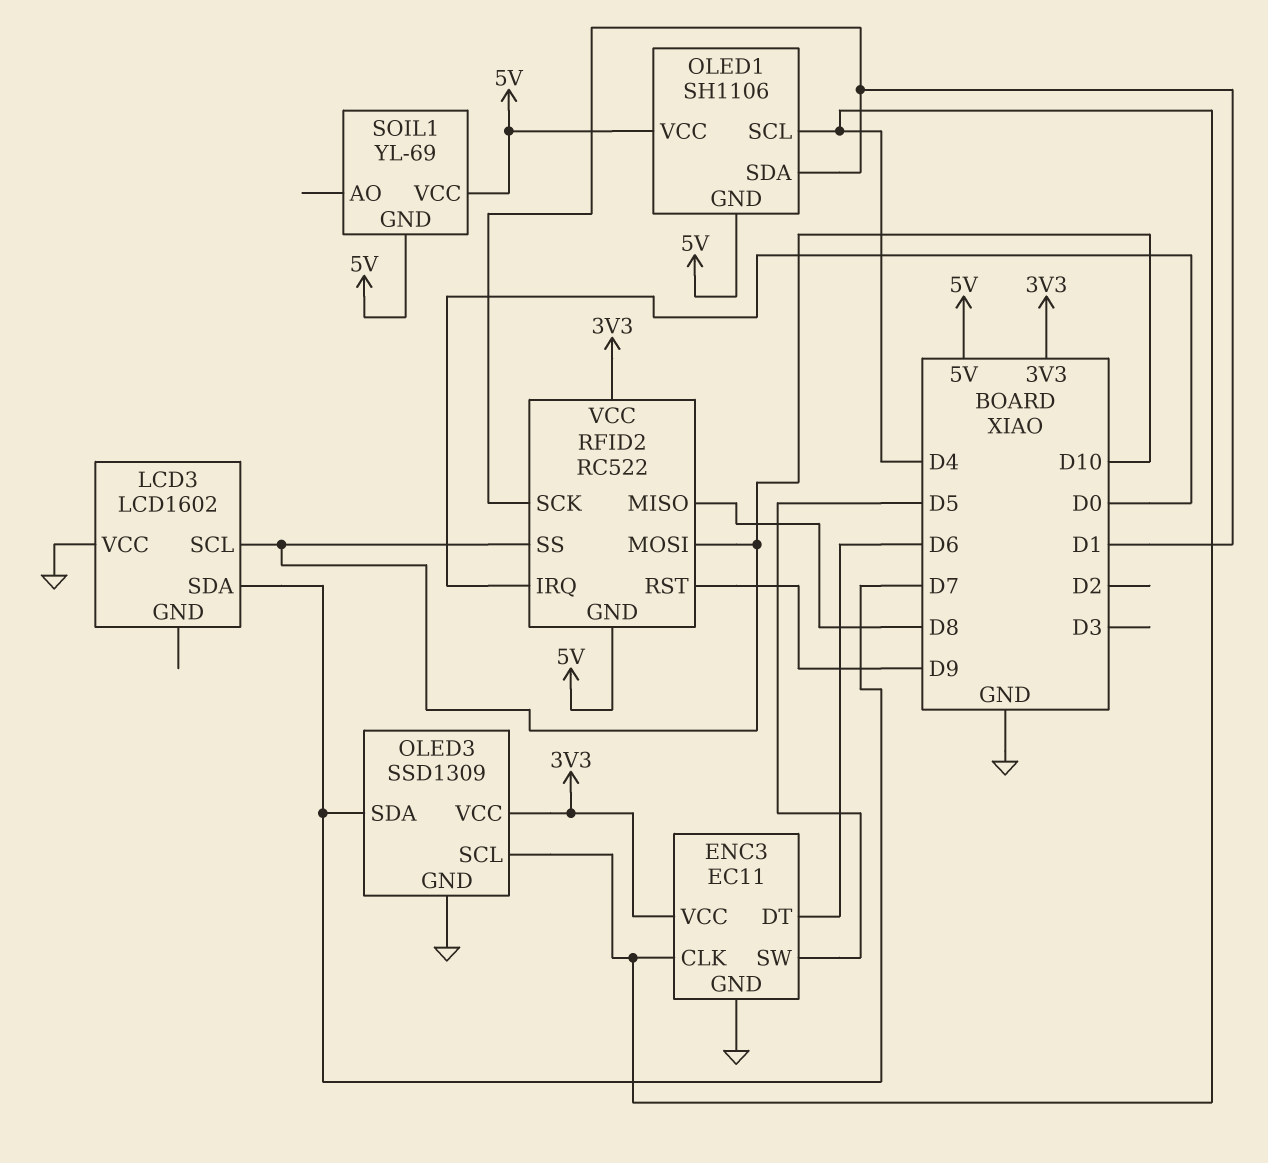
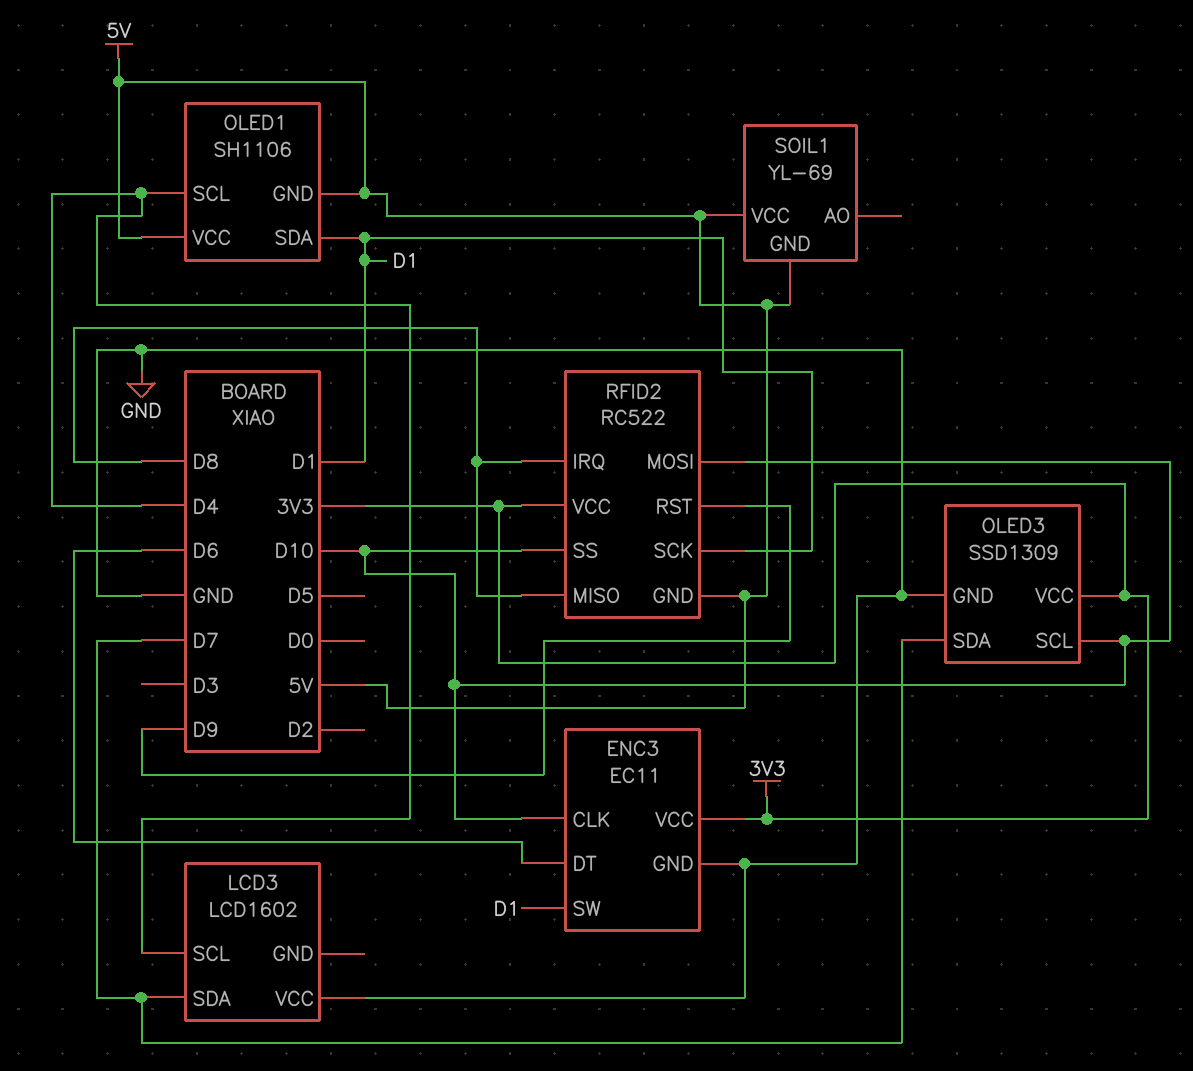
ENC3 pin CLK: D4 -> D10
ENC3 pin SW: D5 -> D1
LCD3 pin SCL: D10 -> D4
OLED3 pin SCL: D4 -> D10
RFID2 pin IRQ: D0 -> D8

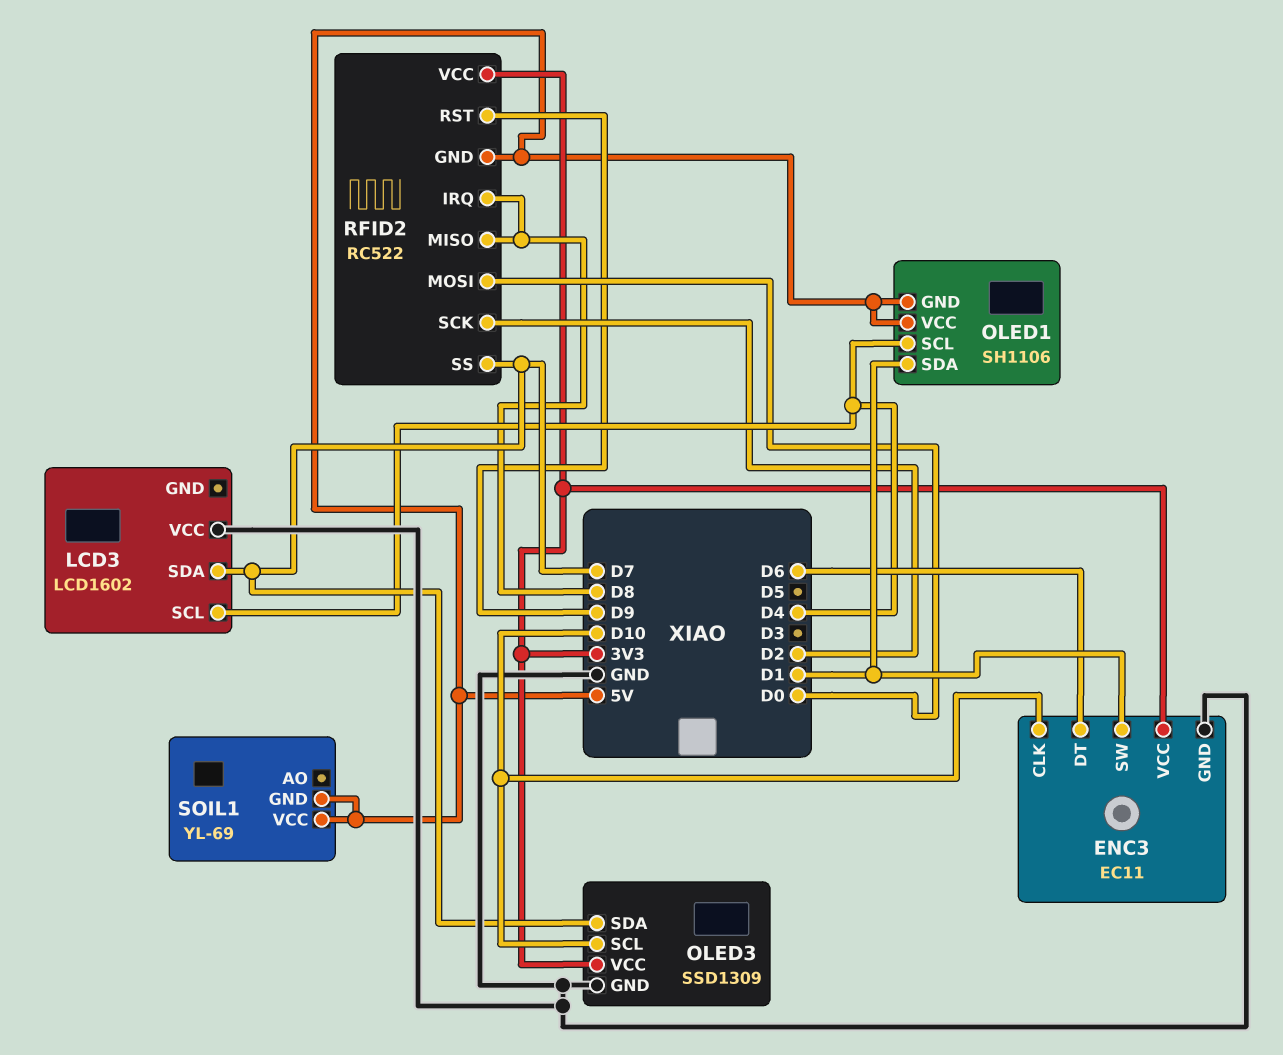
RFID2 pin MOSI: D10 -> D0
RFID2 pin SCK: D1 -> D2
RFID2 pin SS: D10 -> D7

